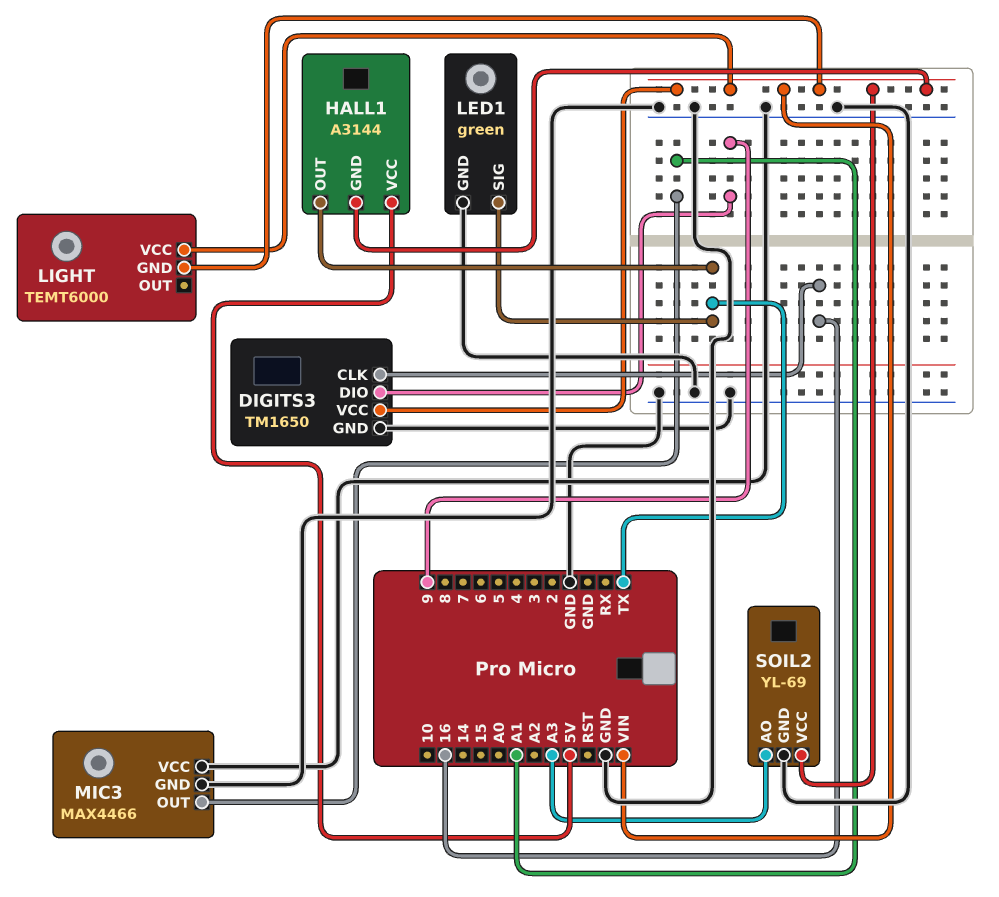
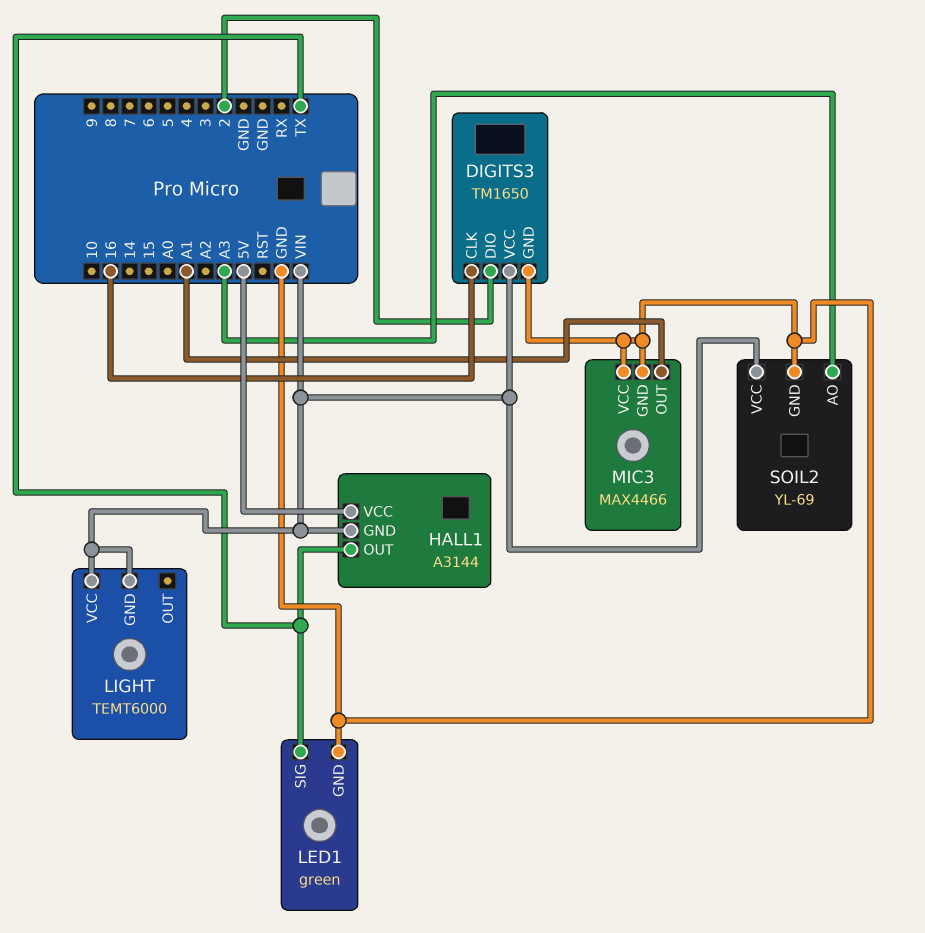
DIGITS3 pin DIO: 9 -> 2

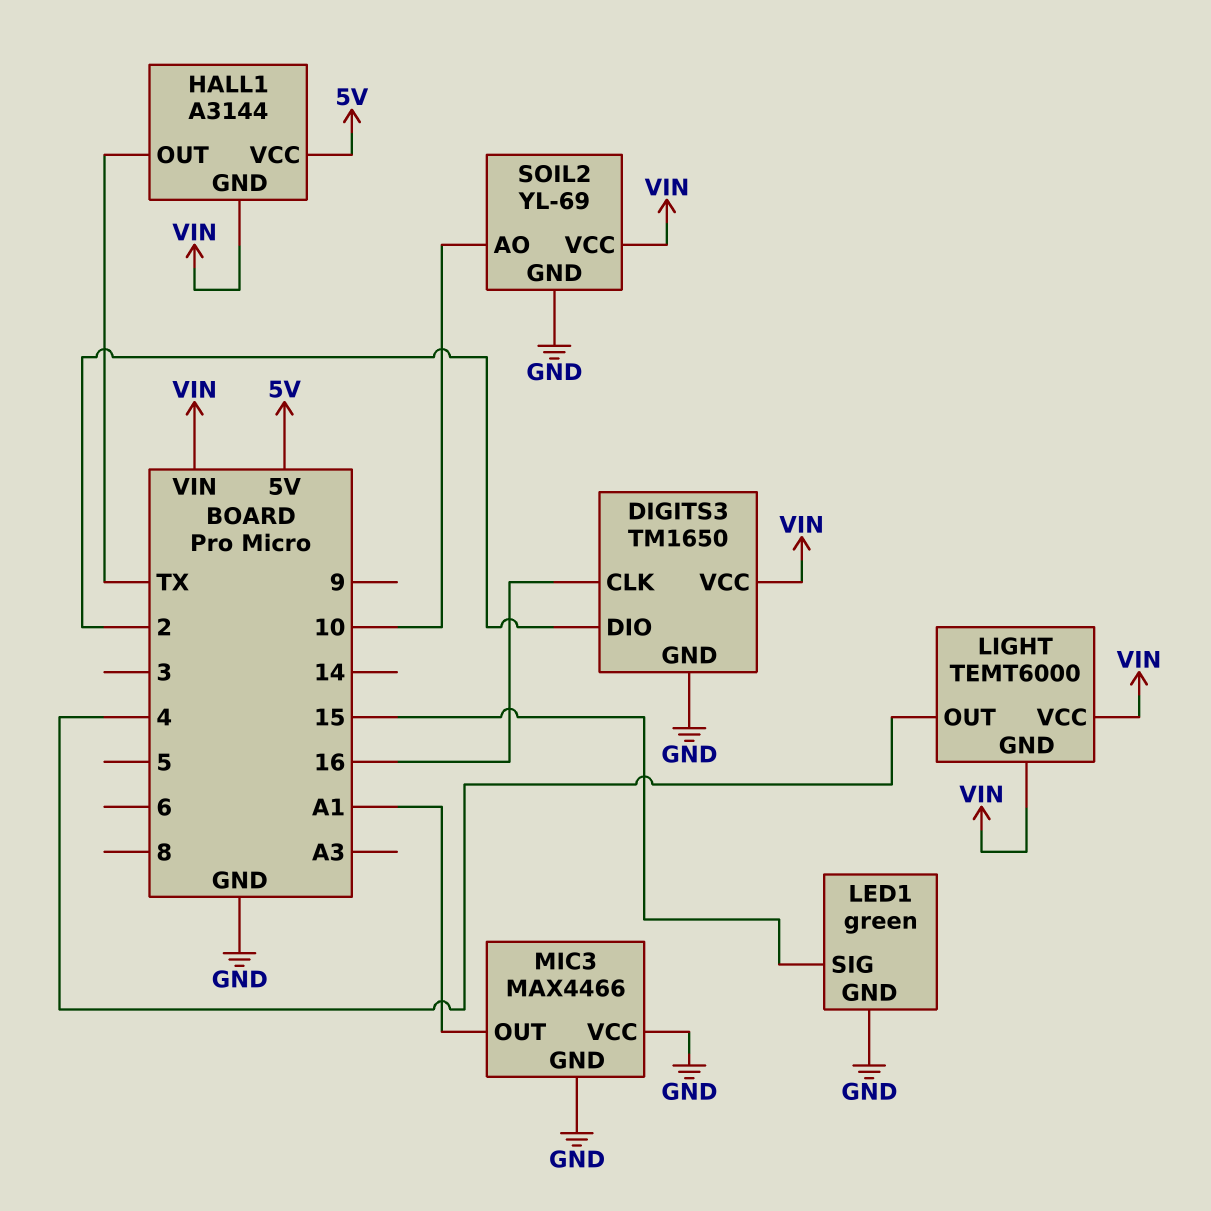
LED1 pin SIG: TX -> 15
LIGHT pin OUT: none -> 4
SOIL2 pin AO: A3 -> 10

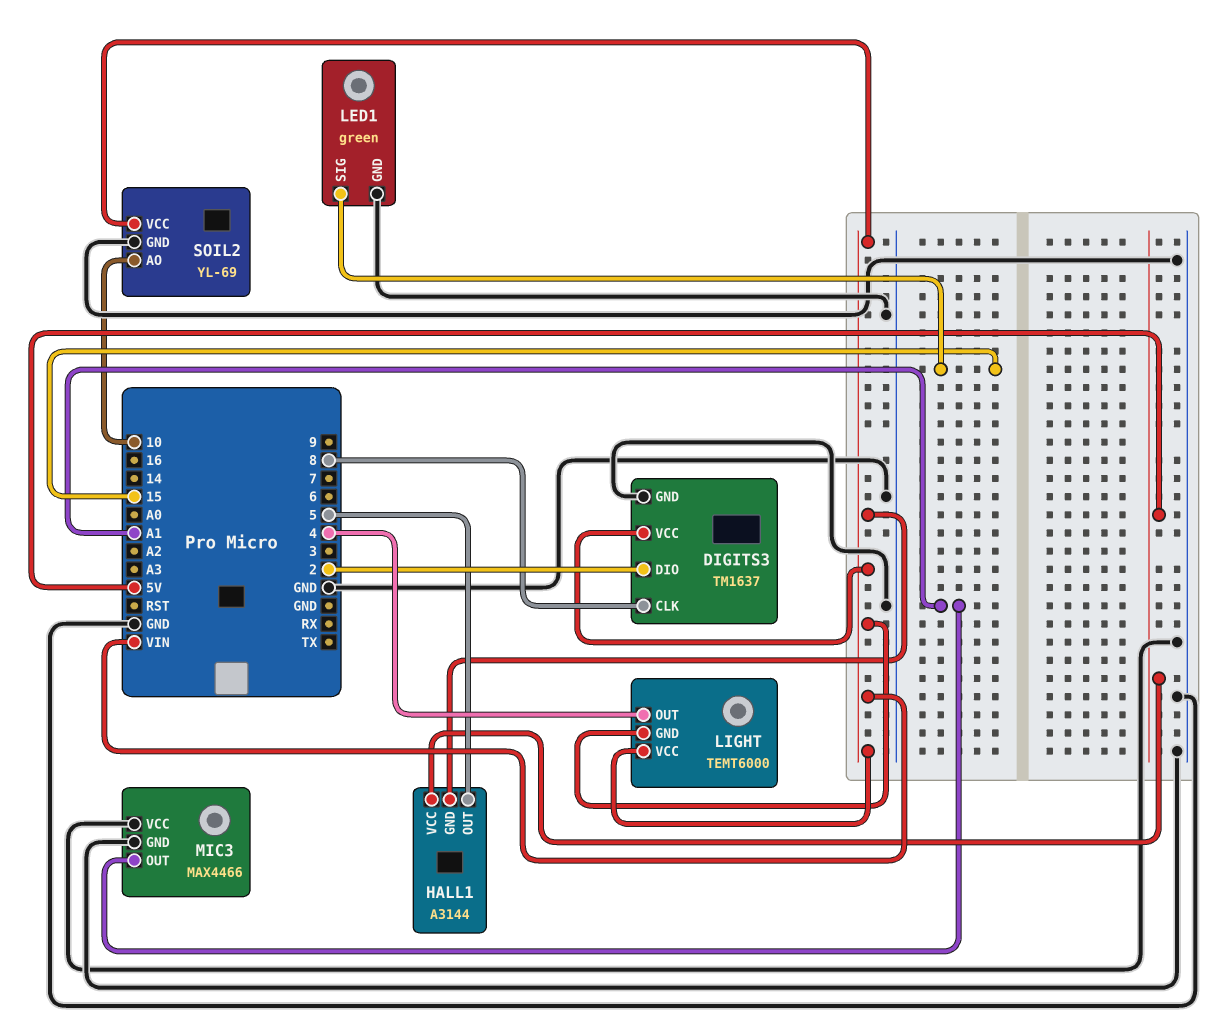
DIGITS3: TM1650 -> TM1637
DIGITS3 pin CLK: 16 -> 8
HALL1 pin OUT: TX -> 5

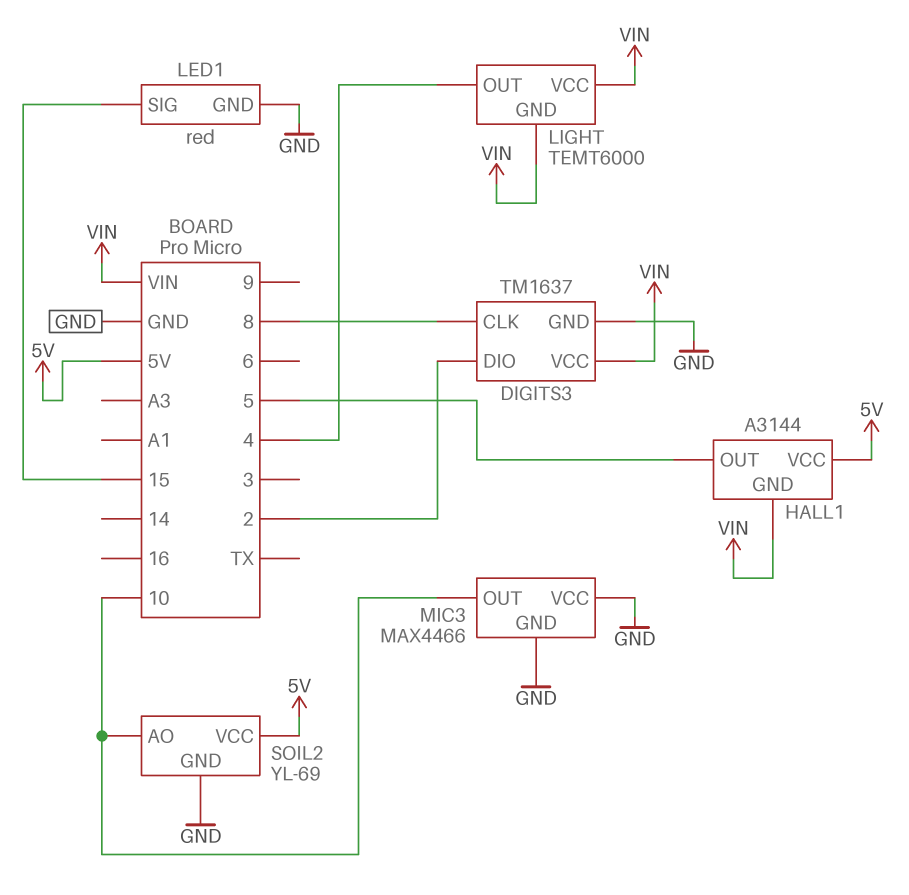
LED1: green -> red
MIC3 pin OUT: A1 -> 10
SOIL2 pin VCC: VIN -> 5V

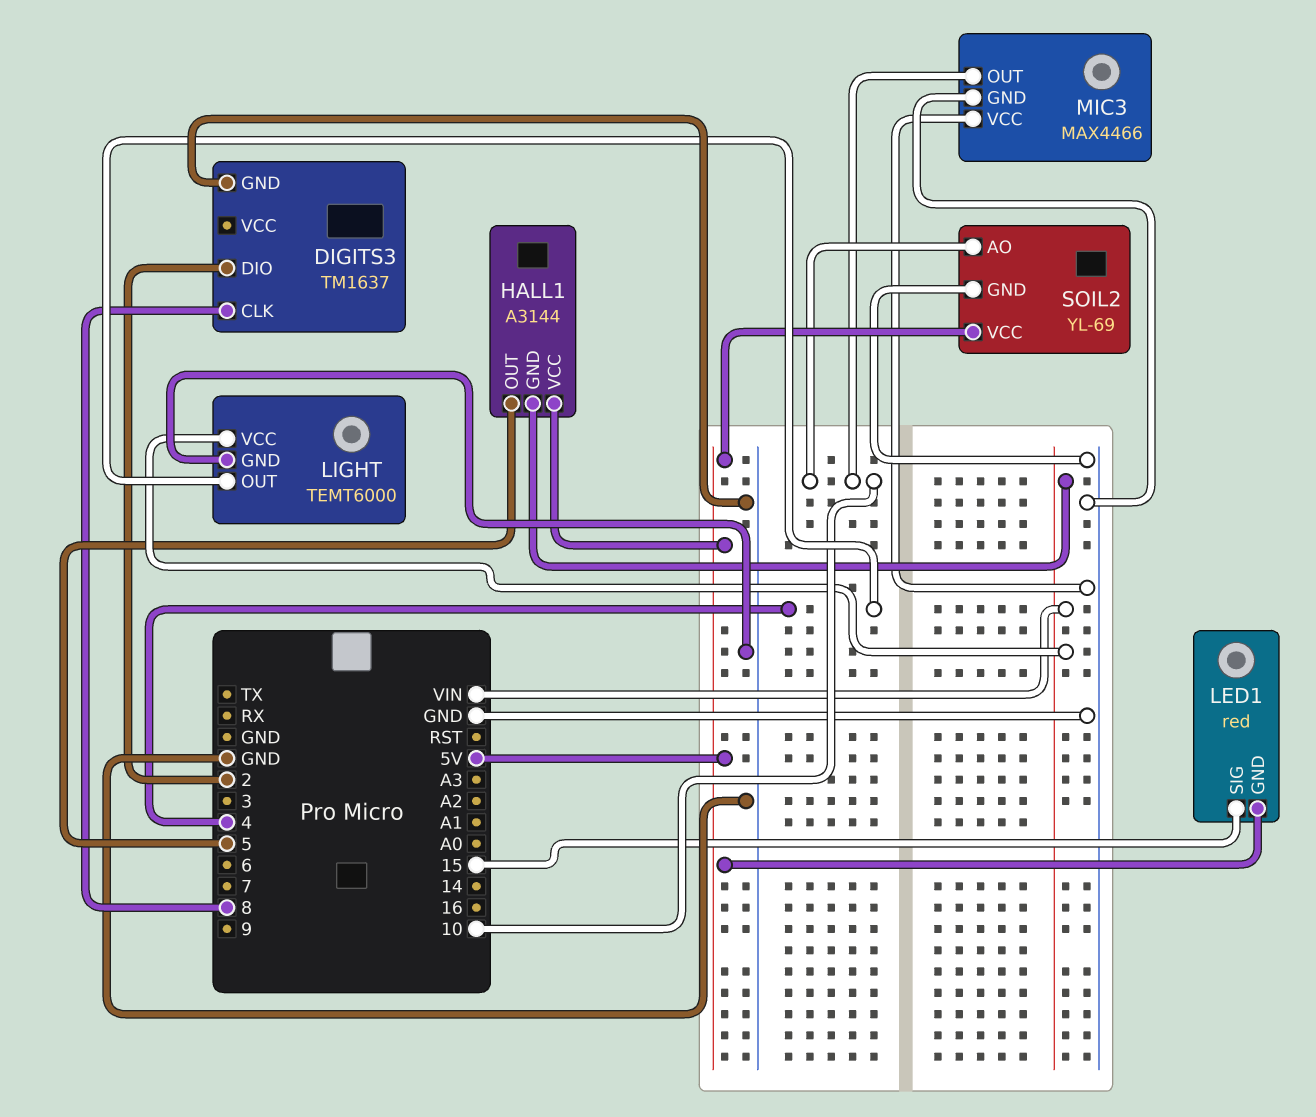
DIGITS3 pin VCC: VIN -> none
LED1 pin GND: GND -> 5V
LIGHT pin GND: VIN -> GND

